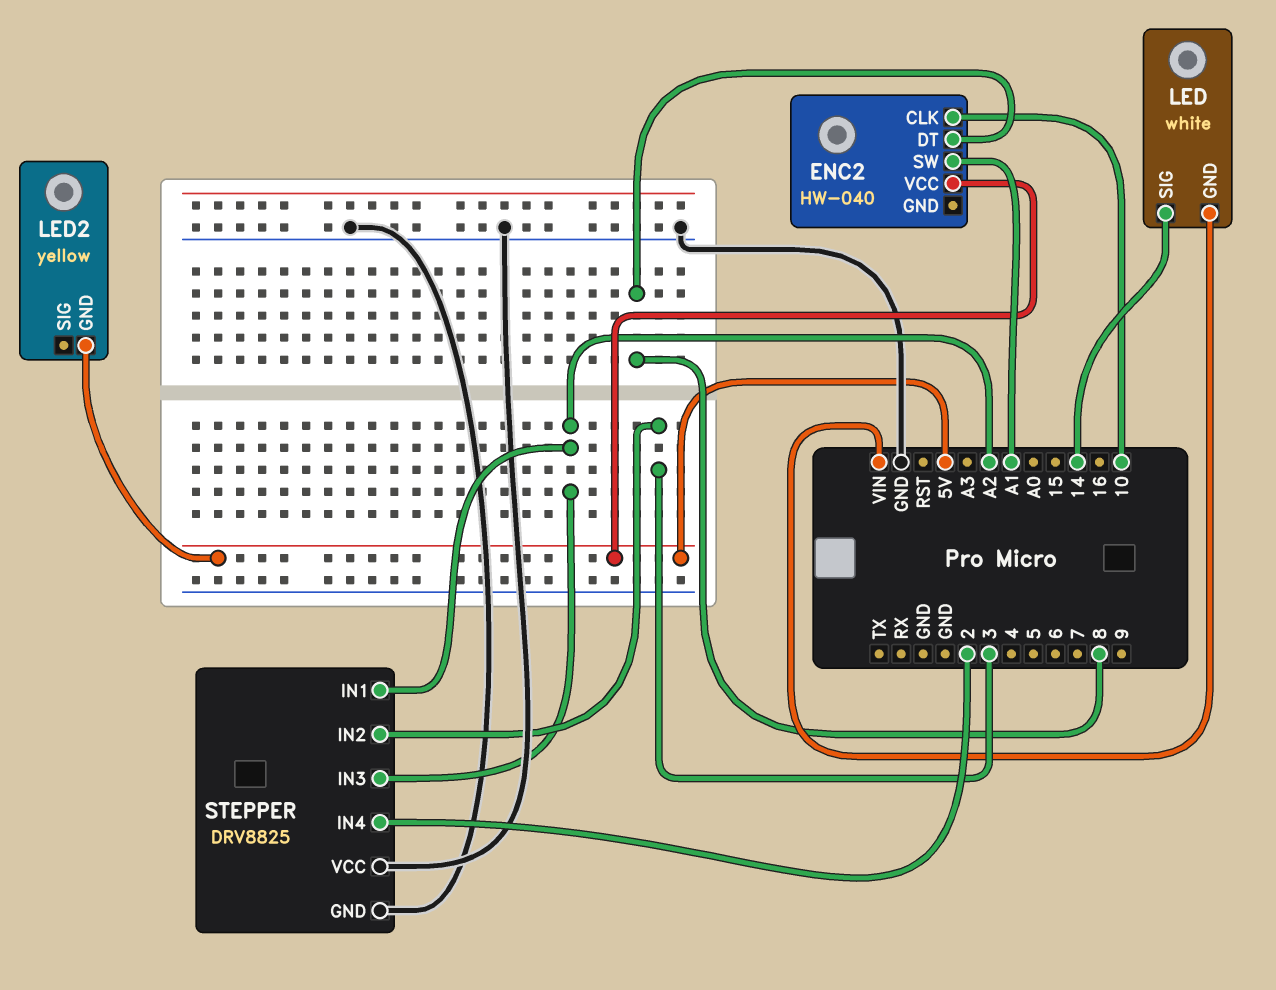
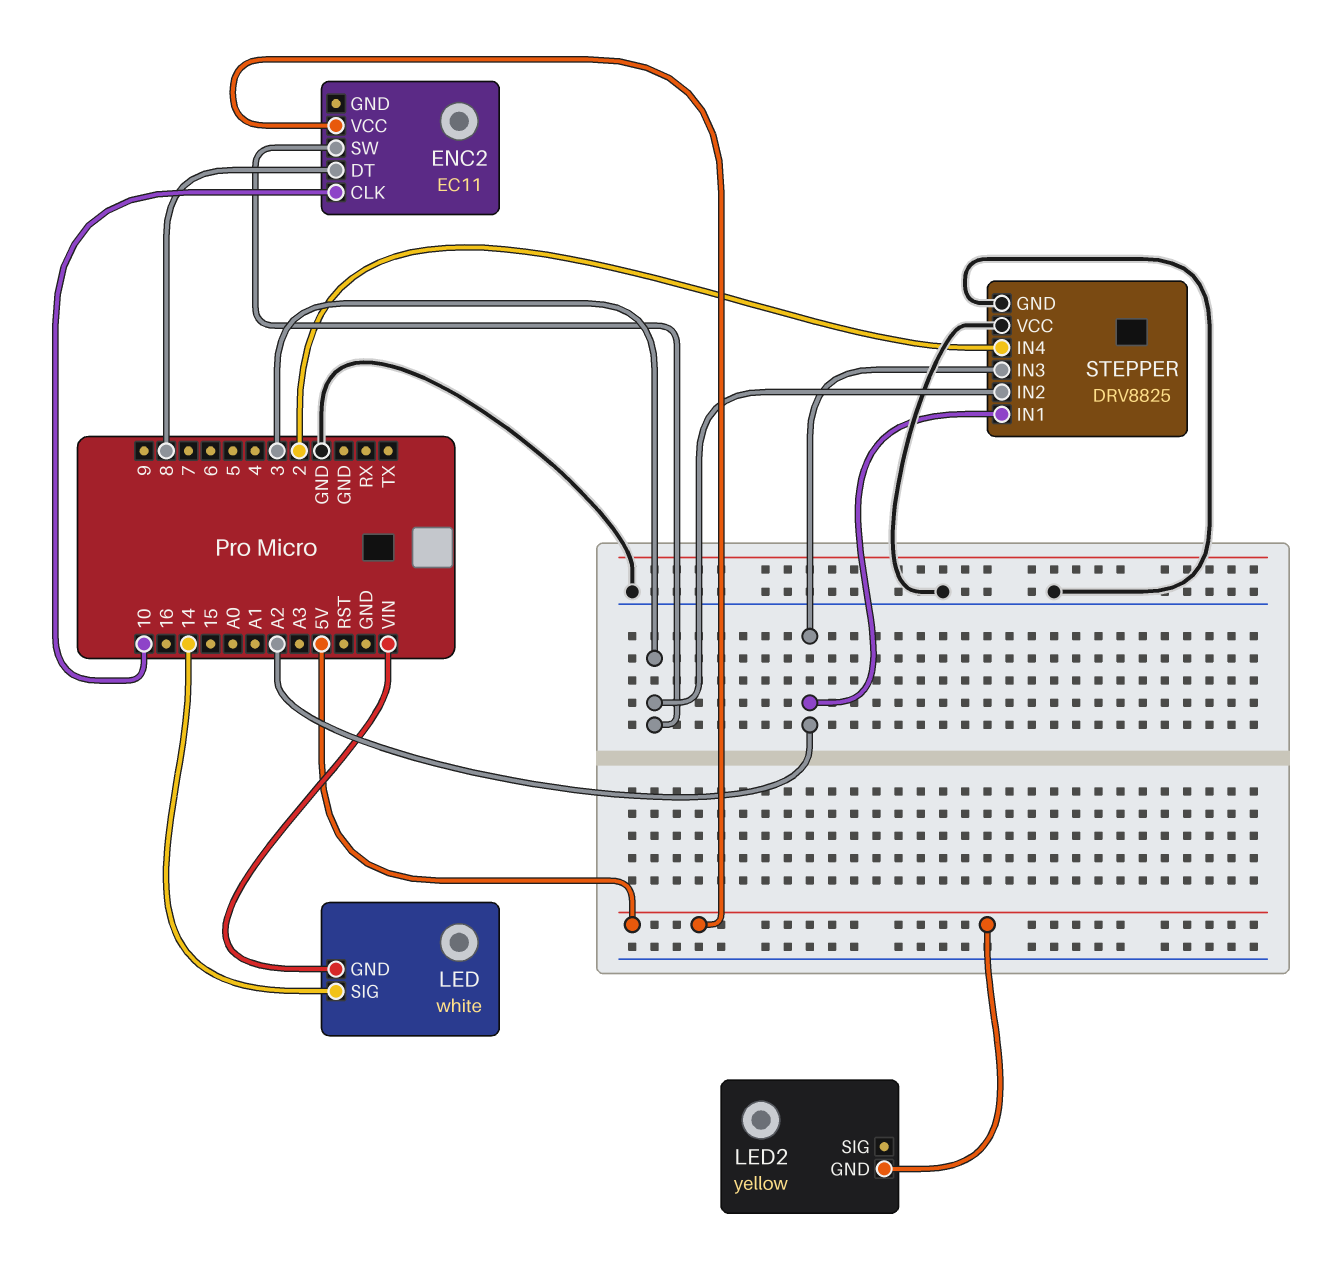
ENC2: HW-040 -> EC11
ENC2 pin SW: A1 -> 3

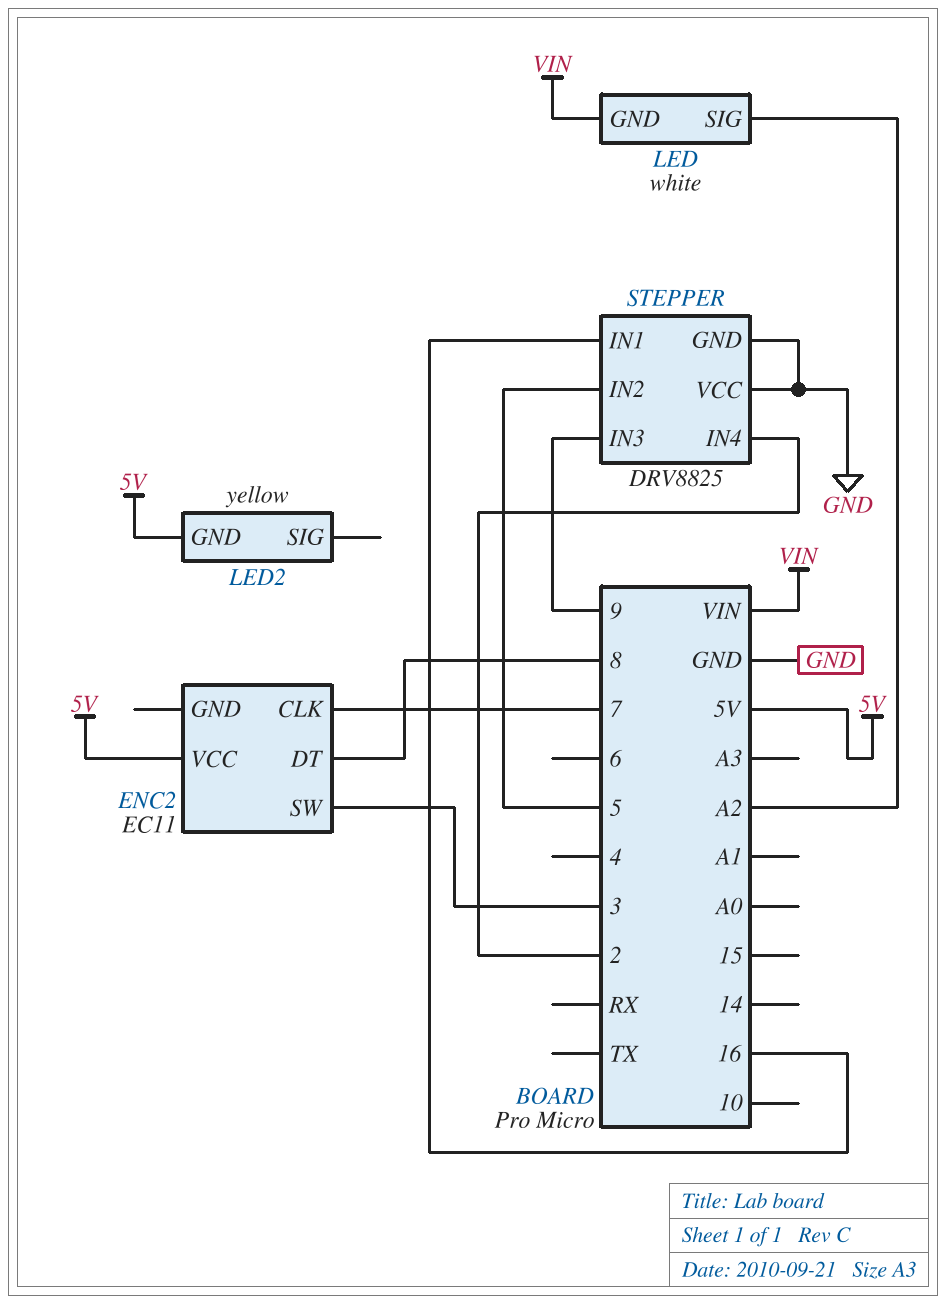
ENC2 pin CLK: 10 -> 7
LED pin SIG: 14 -> A2
STEPPER pin IN1: A2 -> 16
STEPPER pin IN2: 3 -> 5
STEPPER pin IN3: A2 -> 9

